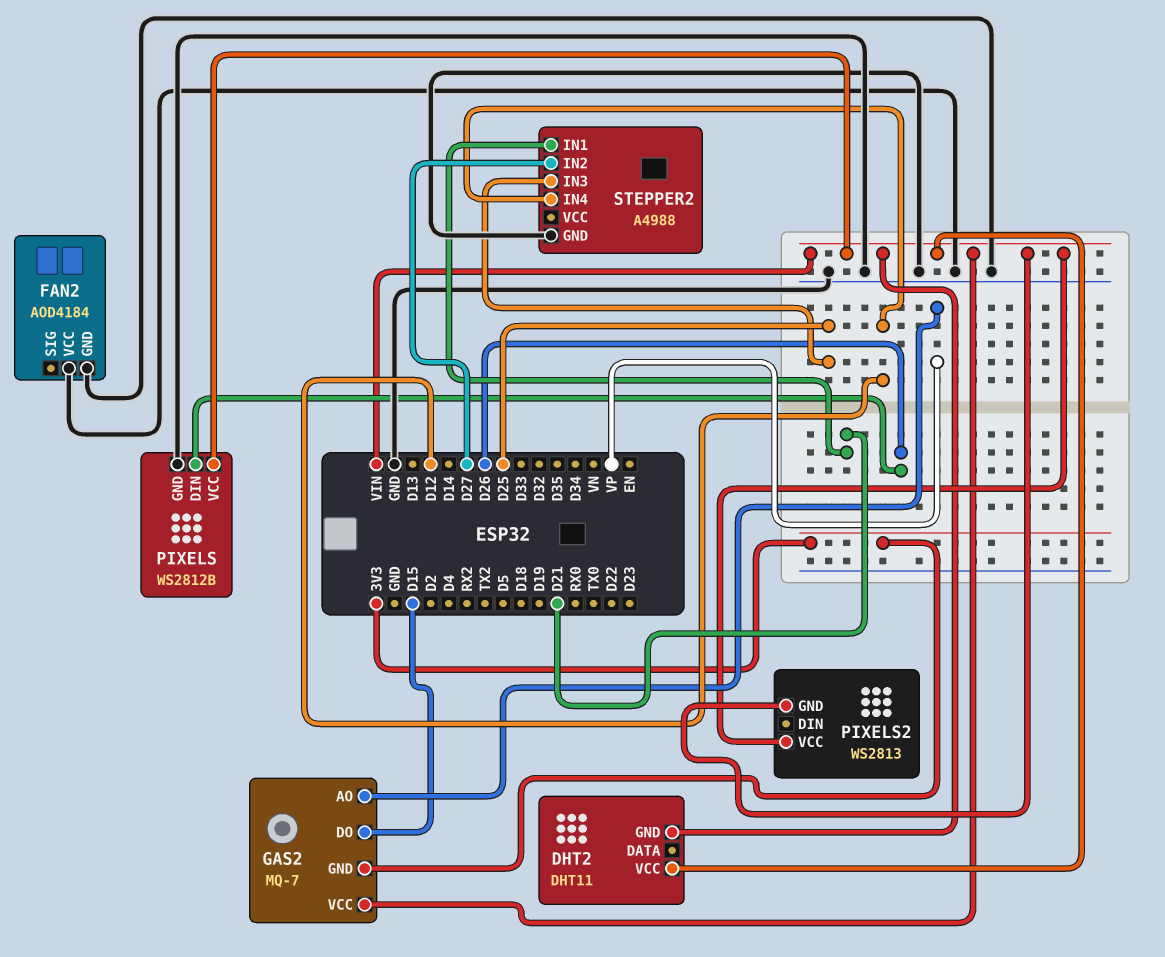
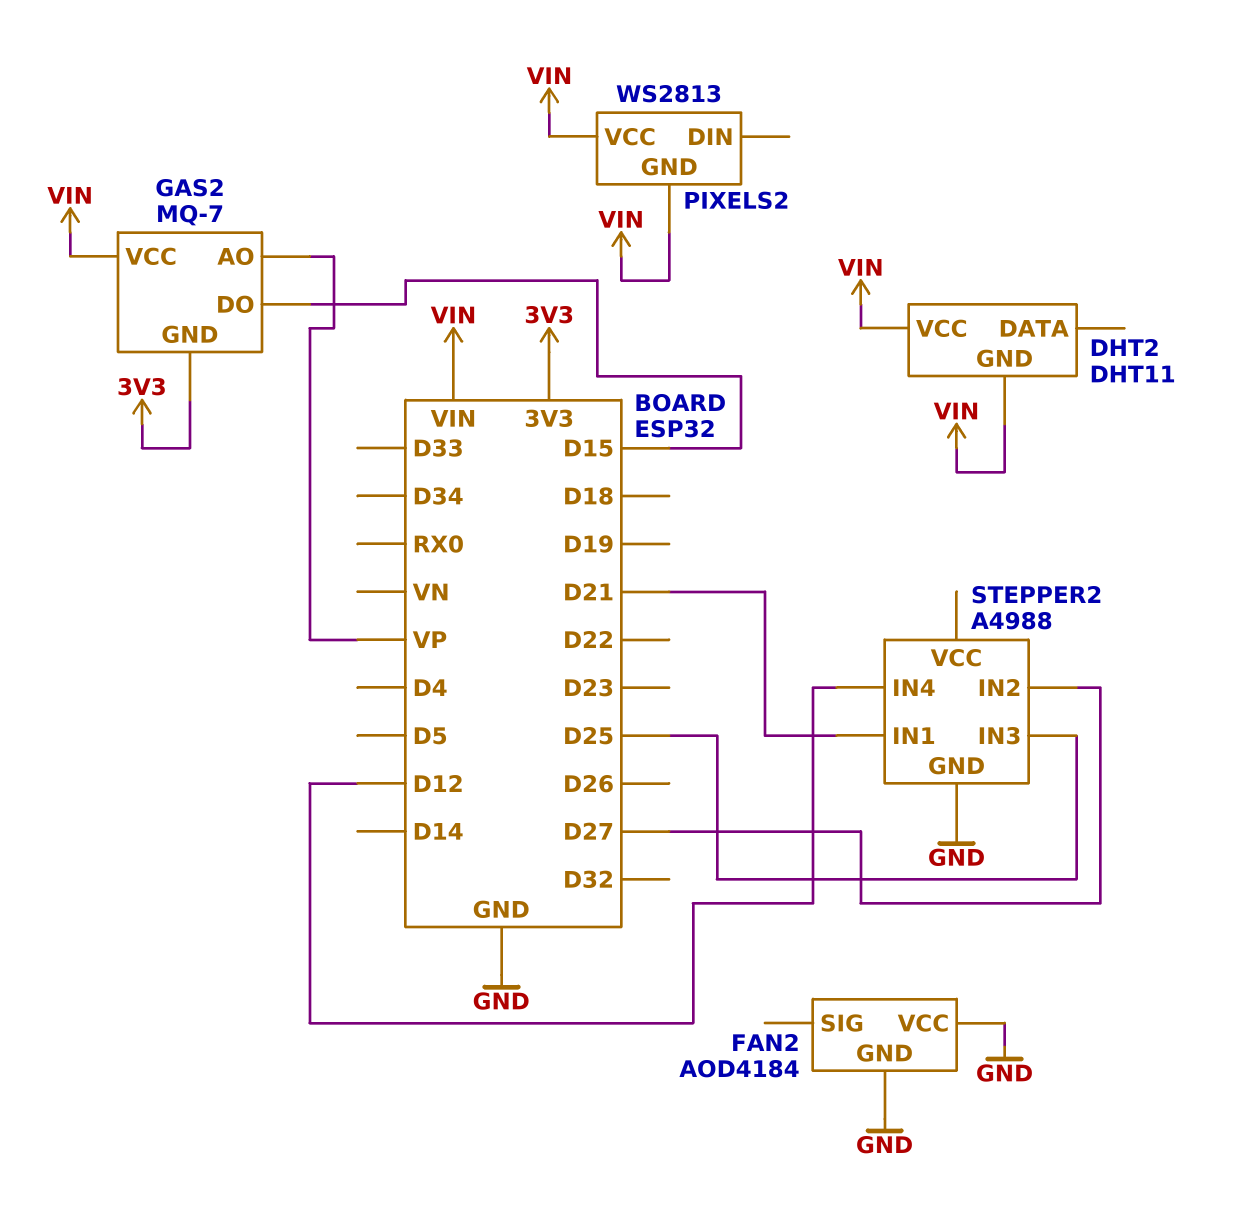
PIXELS: WS2812B -> none
PIXELS pin DIN: D26 -> none
PIXELS pin GND: GND -> none
PIXELS pin VCC: VIN -> none

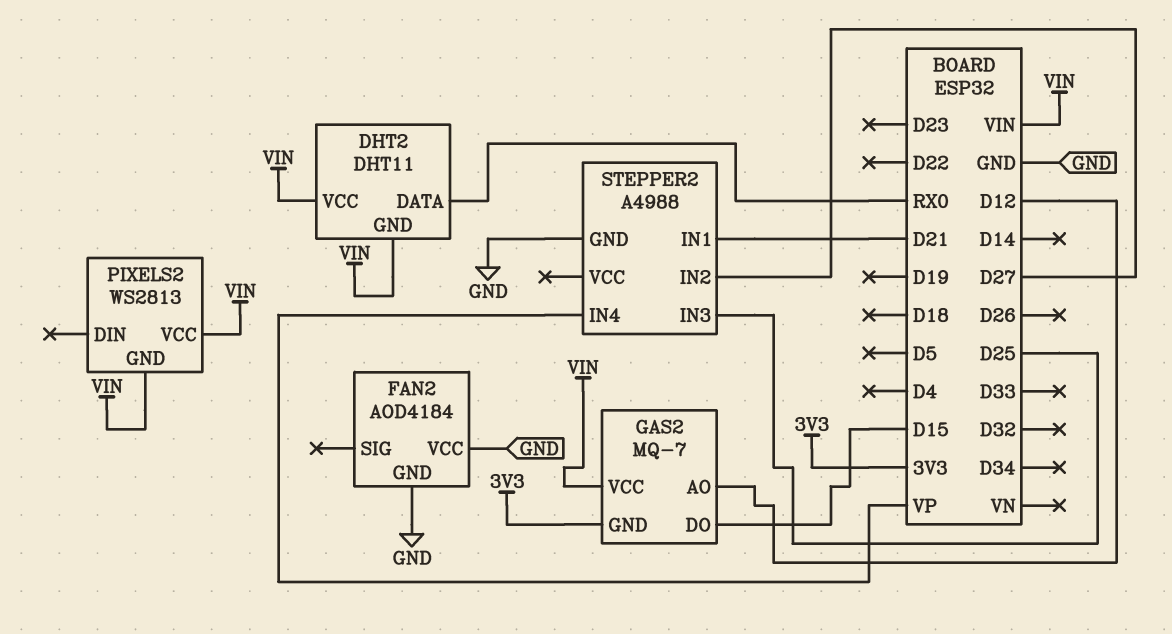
DHT2 pin DATA: none -> RX0
GAS2 pin AO: VP -> D12
STEPPER2 pin IN4: D12 -> VP

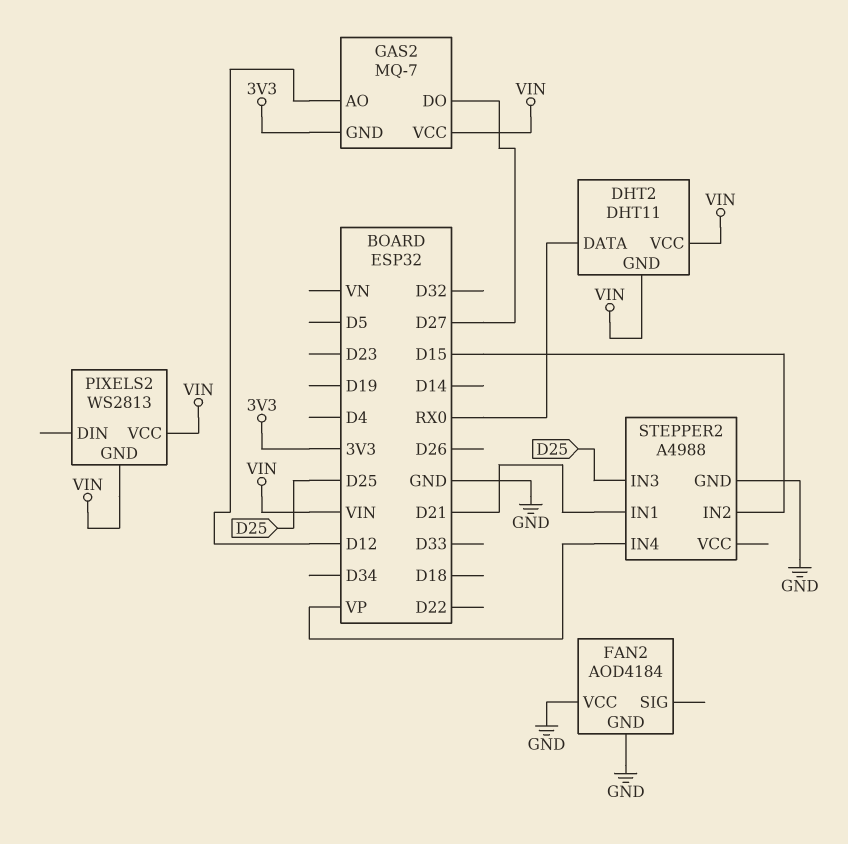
GAS2 pin DO: D15 -> D27
STEPPER2 pin IN2: D27 -> D15

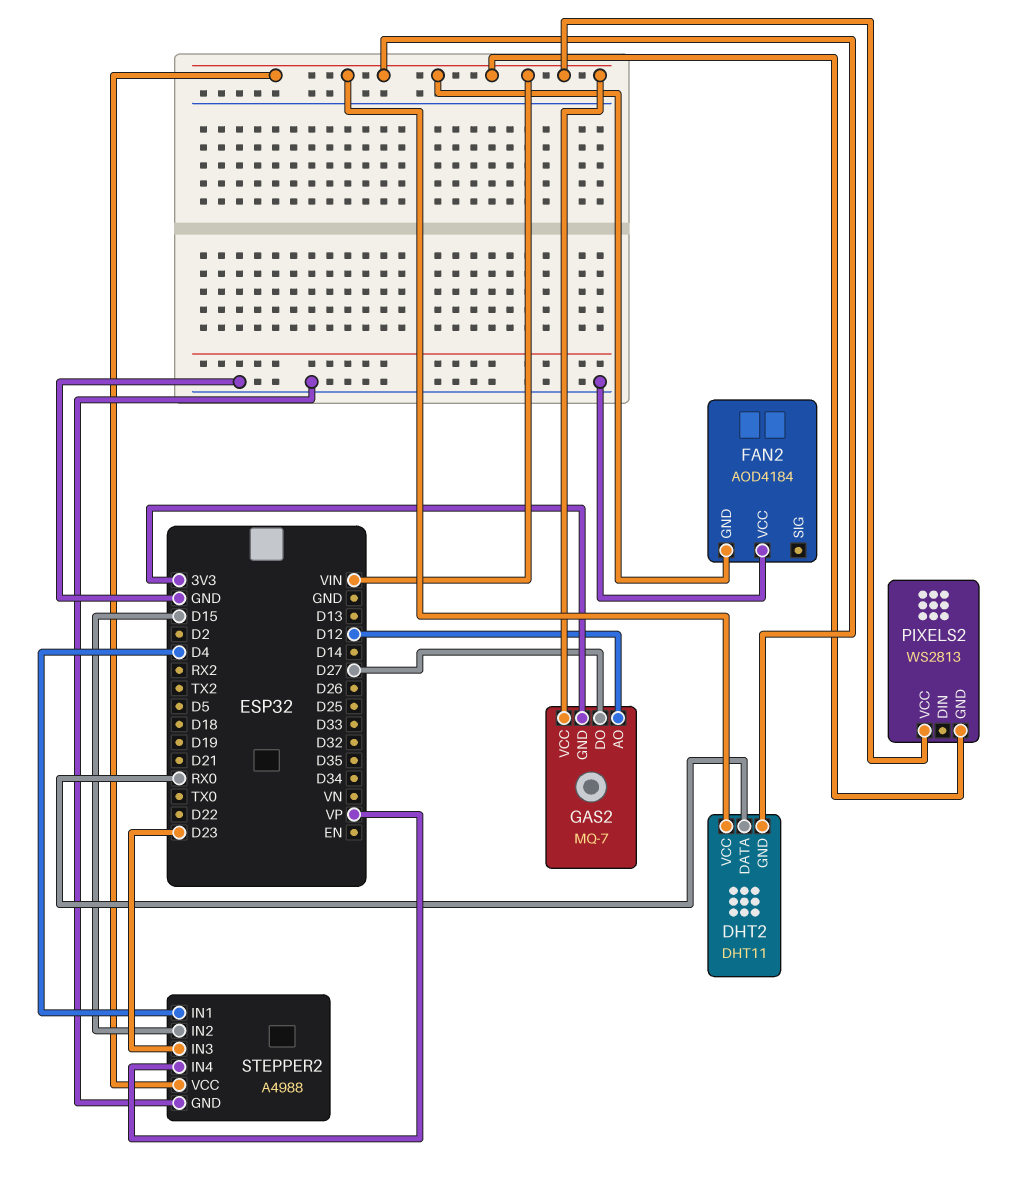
FAN2 pin GND: GND -> VIN
STEPPER2 pin IN1: D21 -> D4
STEPPER2 pin IN3: D25 -> D23
STEPPER2 pin VCC: none -> VIN

